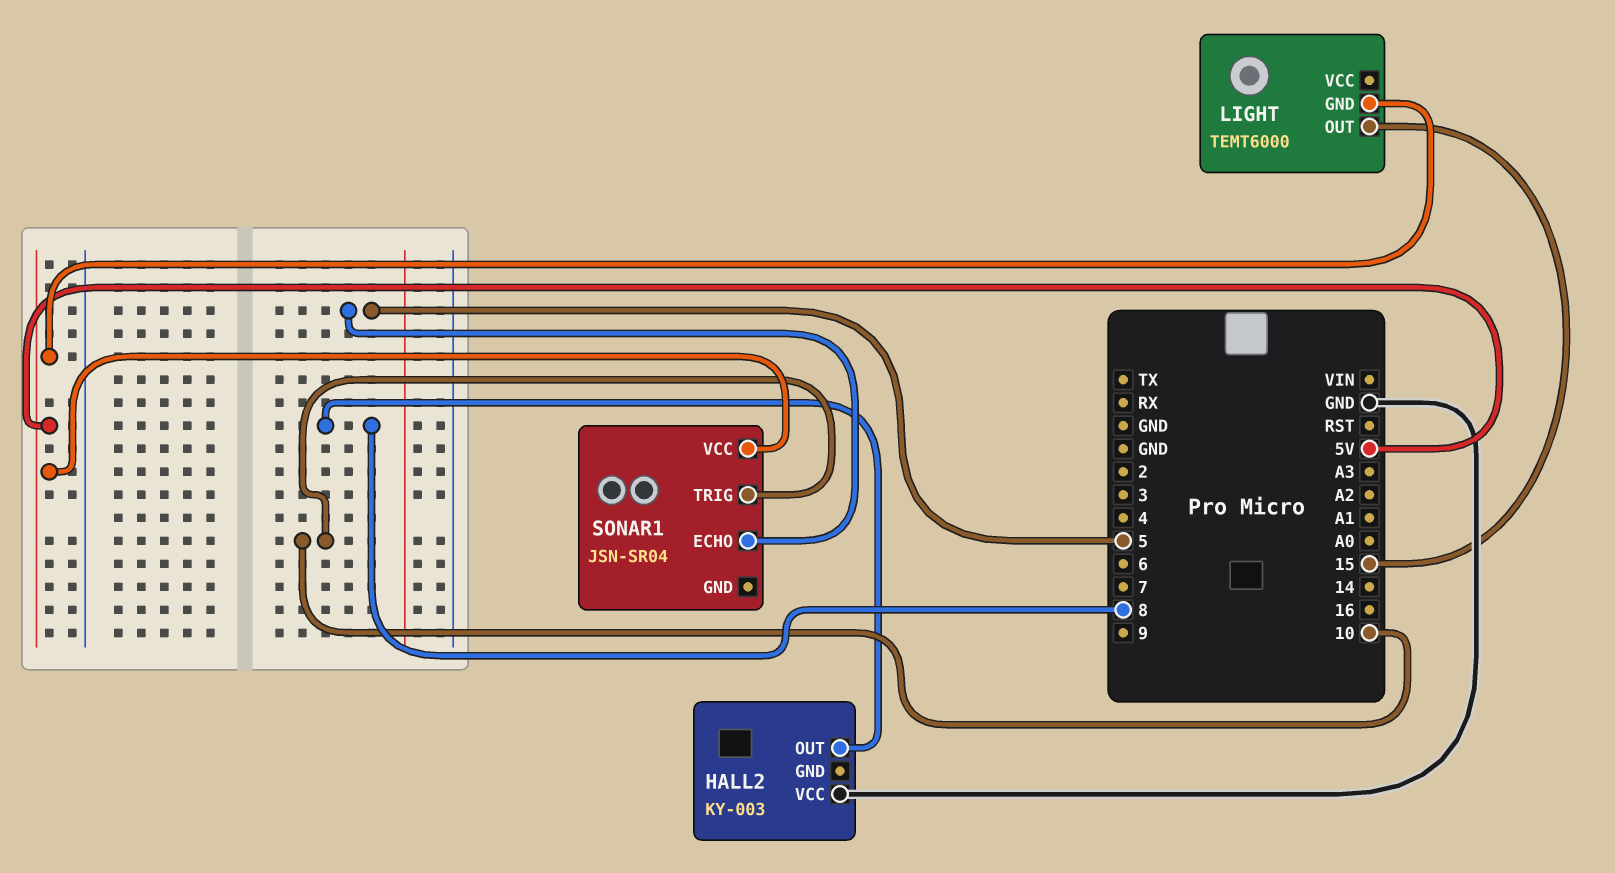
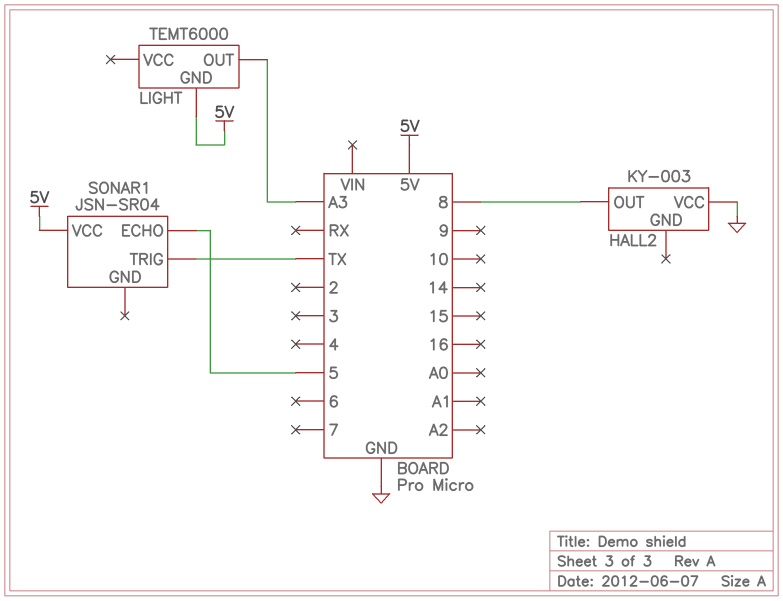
LIGHT pin OUT: 15 -> A3
SONAR1 pin TRIG: 10 -> TX

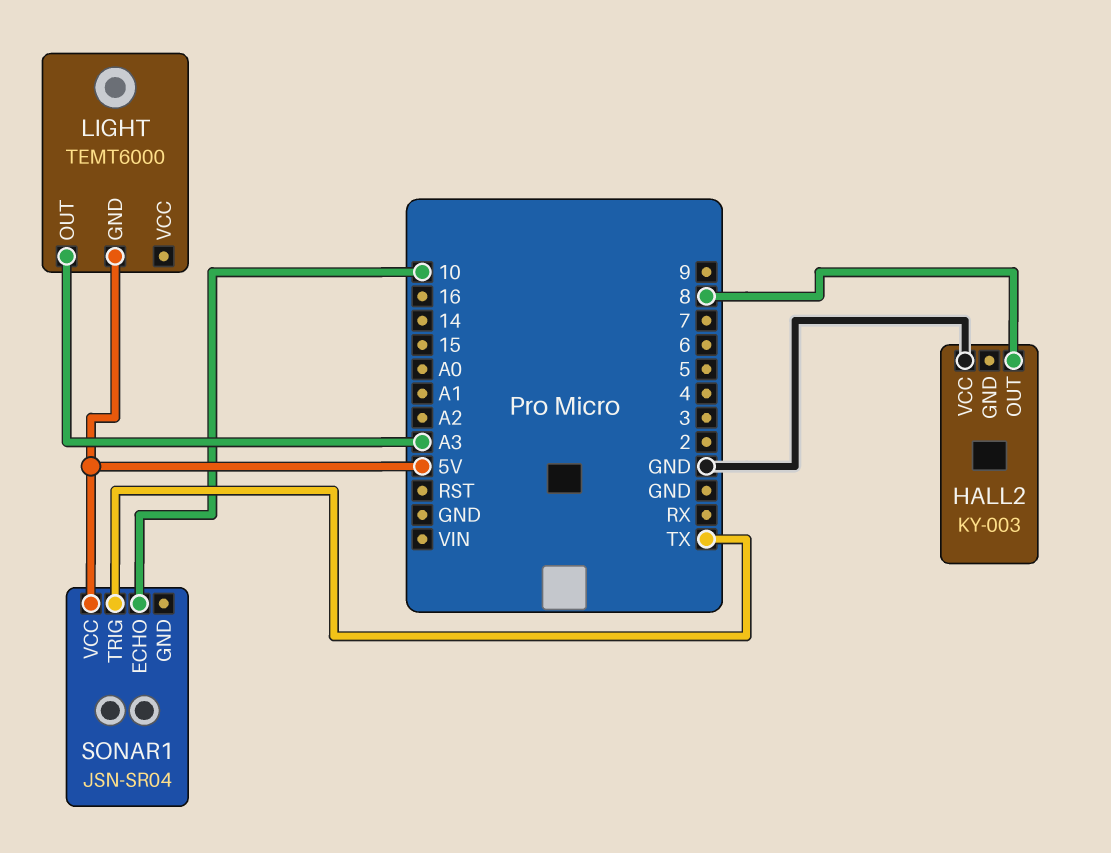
SONAR1 pin ECHO: 5 -> 10

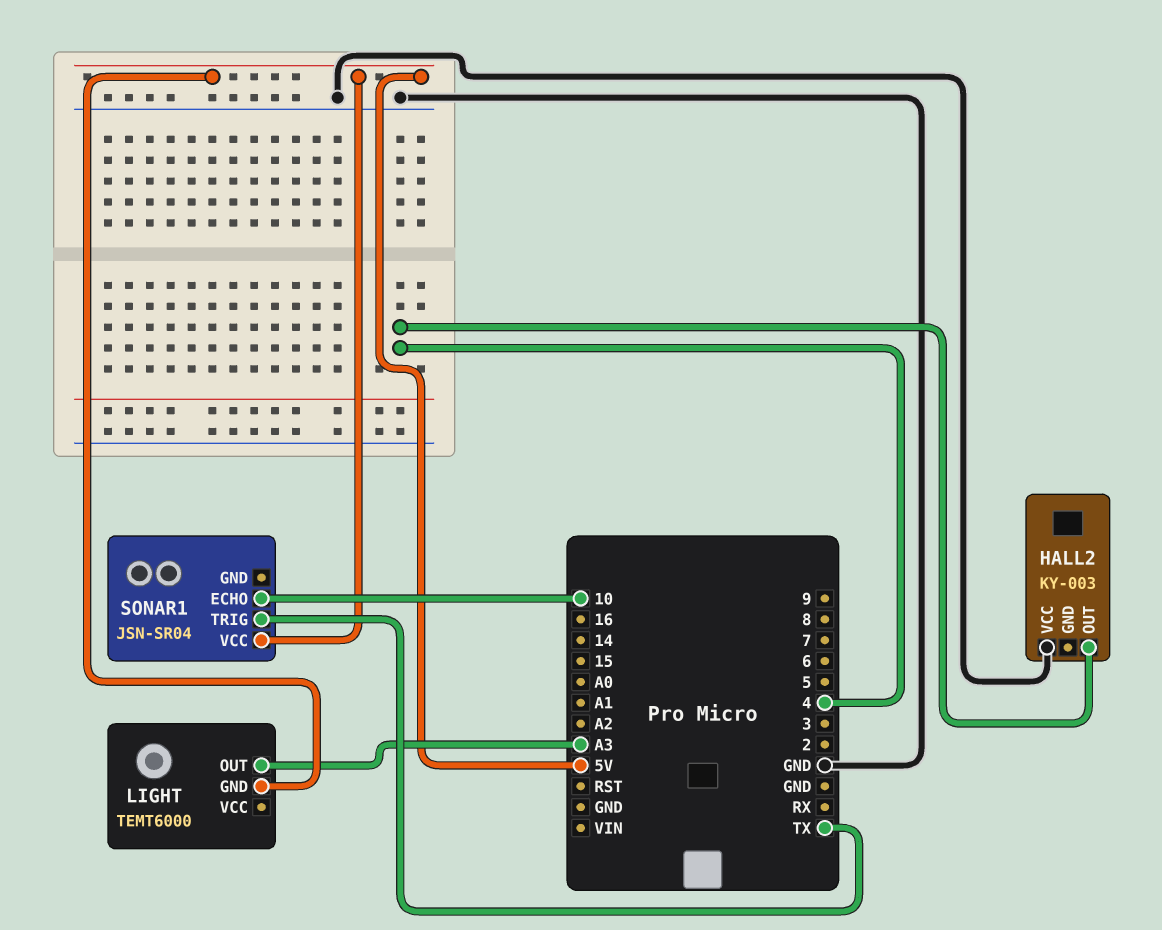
HALL2 pin OUT: 8 -> 4

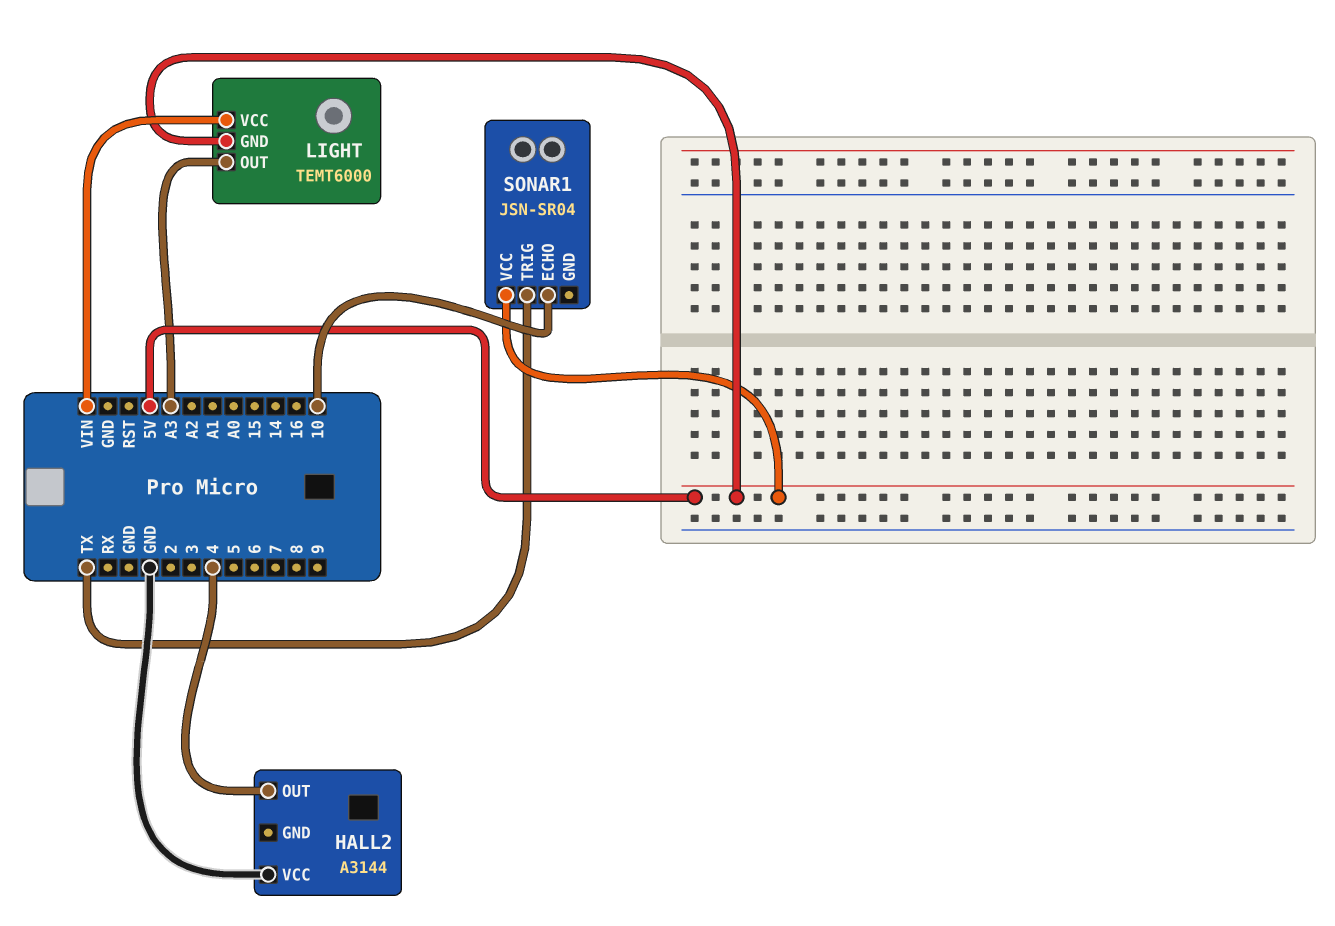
HALL2: KY-003 -> A3144
LIGHT pin VCC: none -> VIN

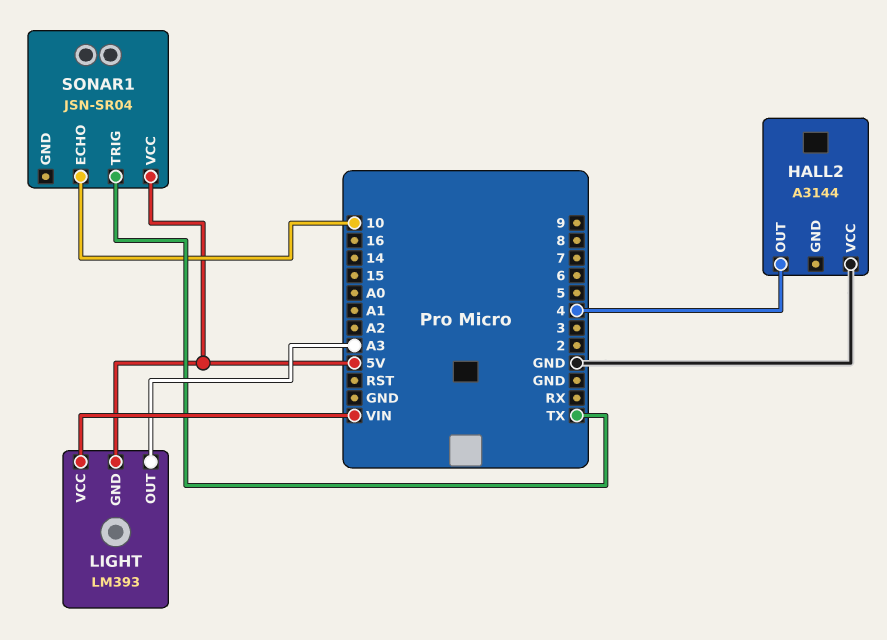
LIGHT: TEMT6000 -> LM393

